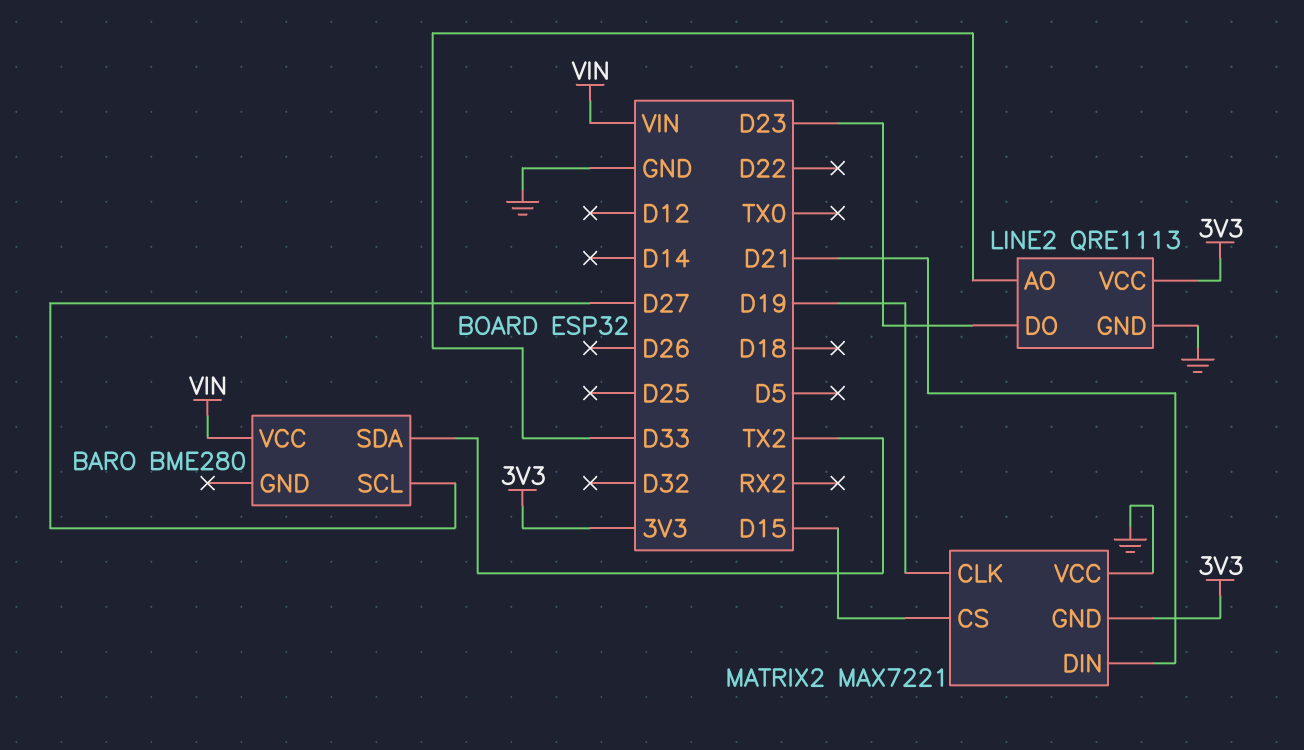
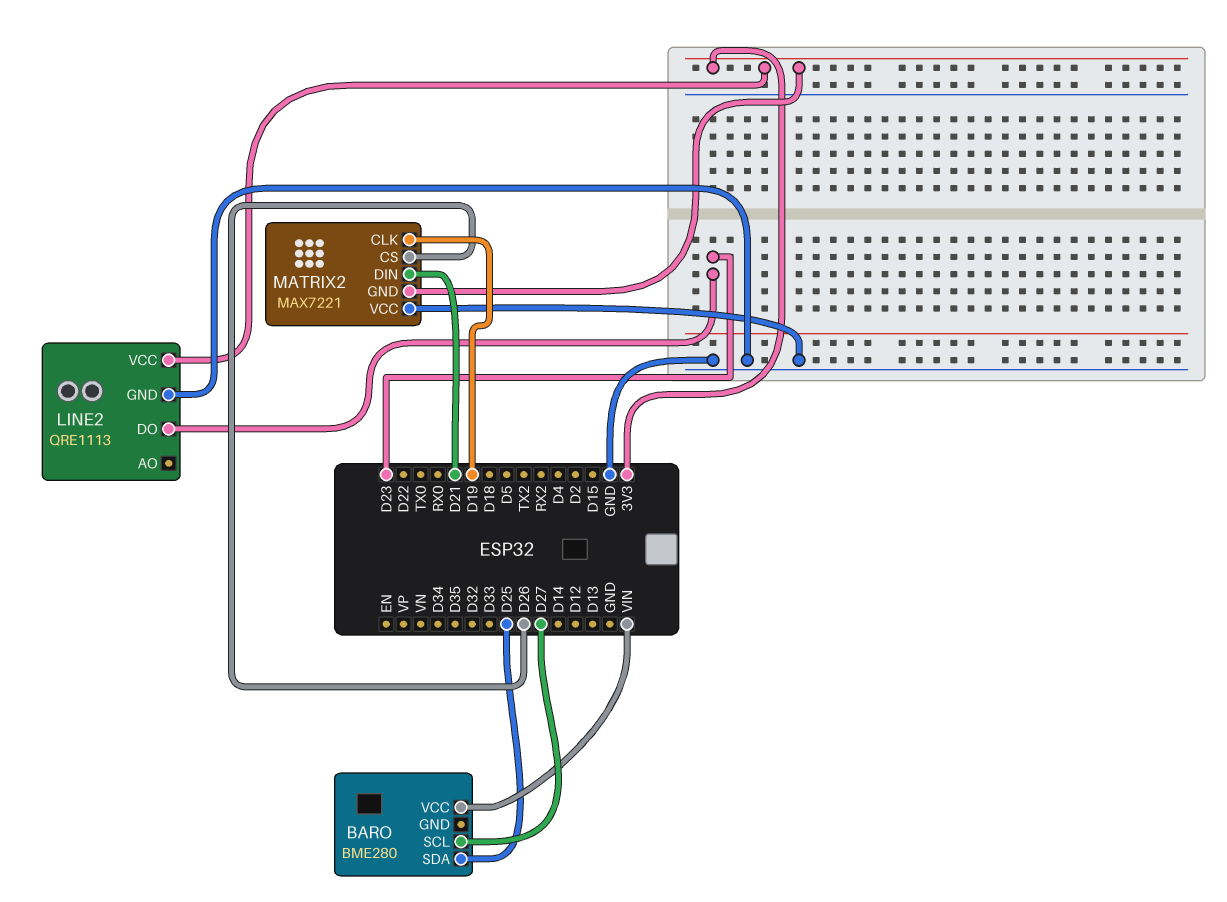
BARO pin SDA: TX2 -> D25
LINE2 pin AO: D33 -> none
MATRIX2 pin CS: D15 -> D26

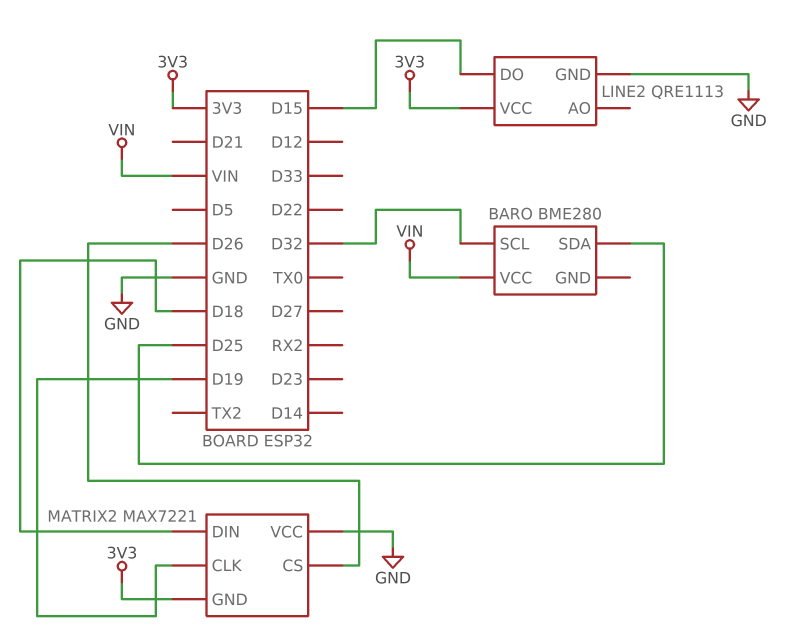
BARO pin SCL: D27 -> D32
LINE2 pin DO: D23 -> D15
MATRIX2 pin DIN: D21 -> D18

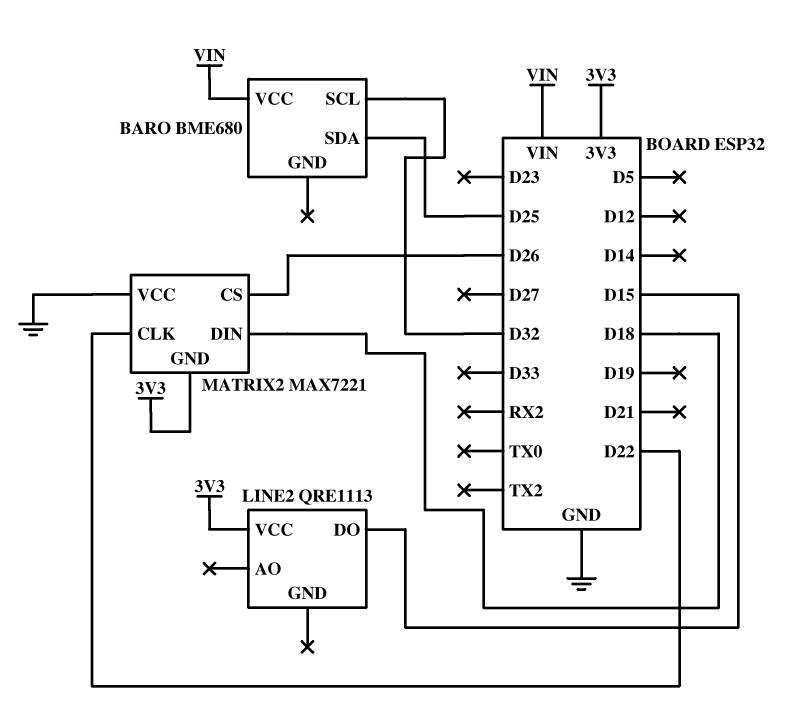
BARO: BME280 -> BME680
LINE2 pin GND: GND -> none
MATRIX2 pin CLK: D19 -> D22

